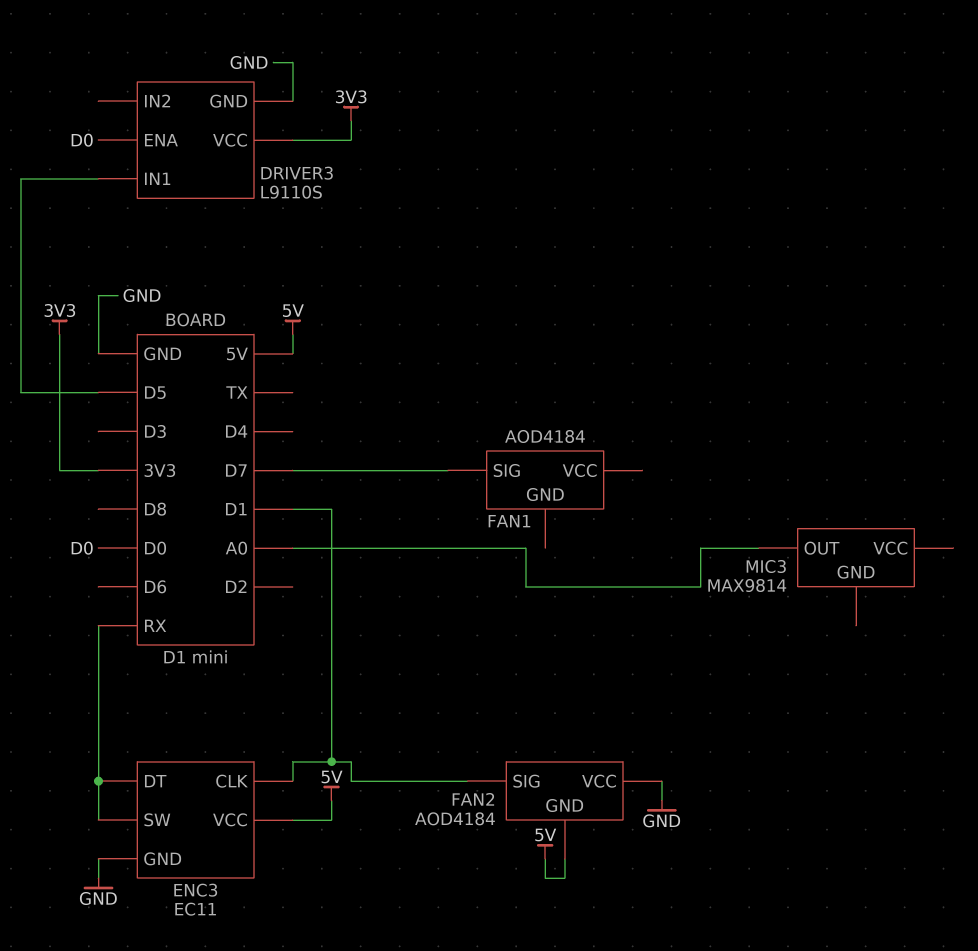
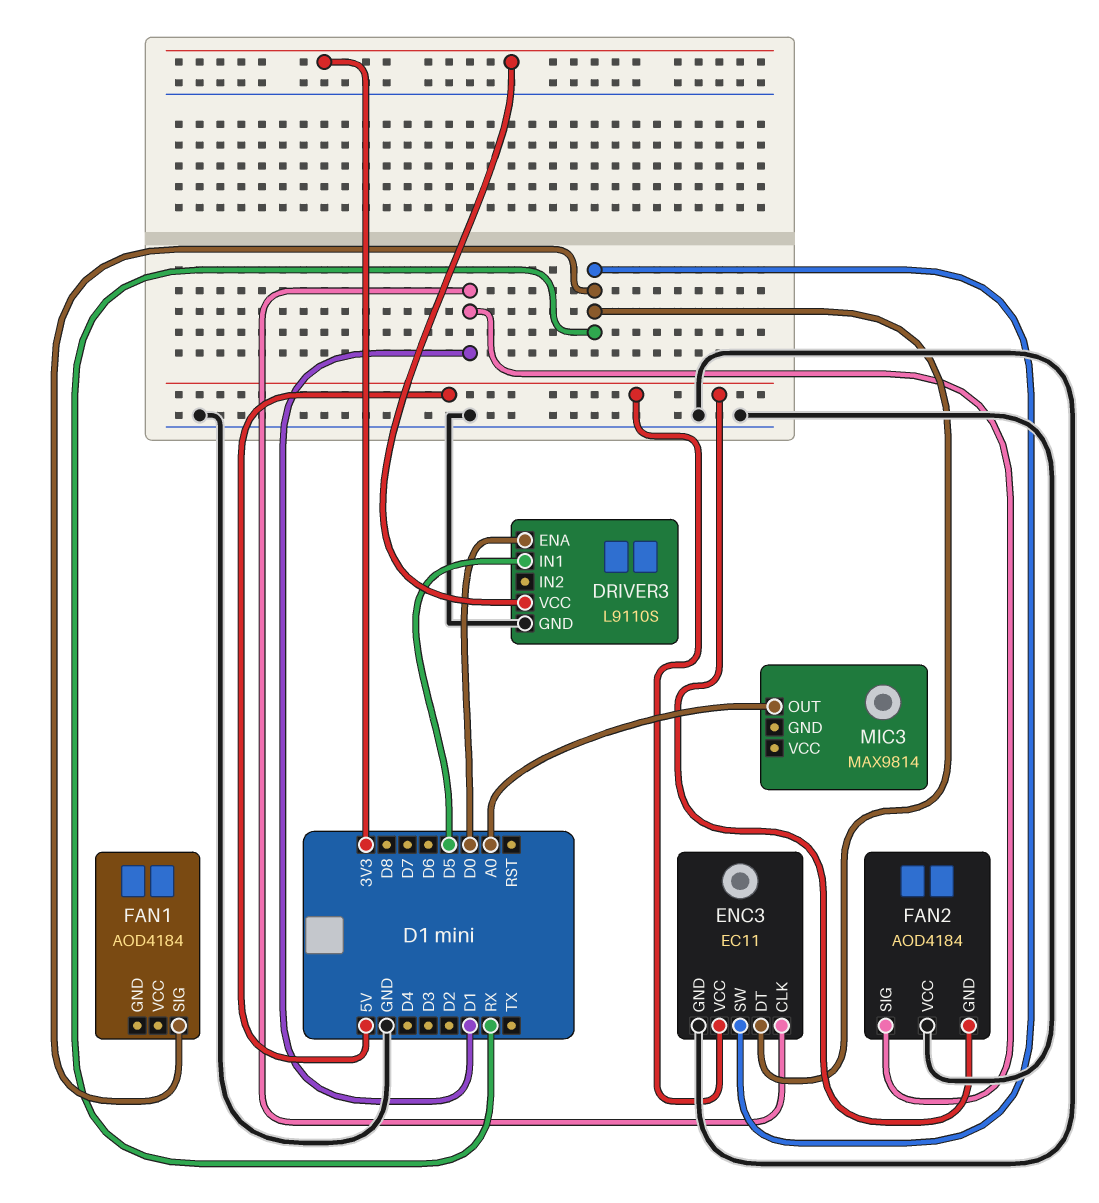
FAN1 pin SIG: D7 -> RX

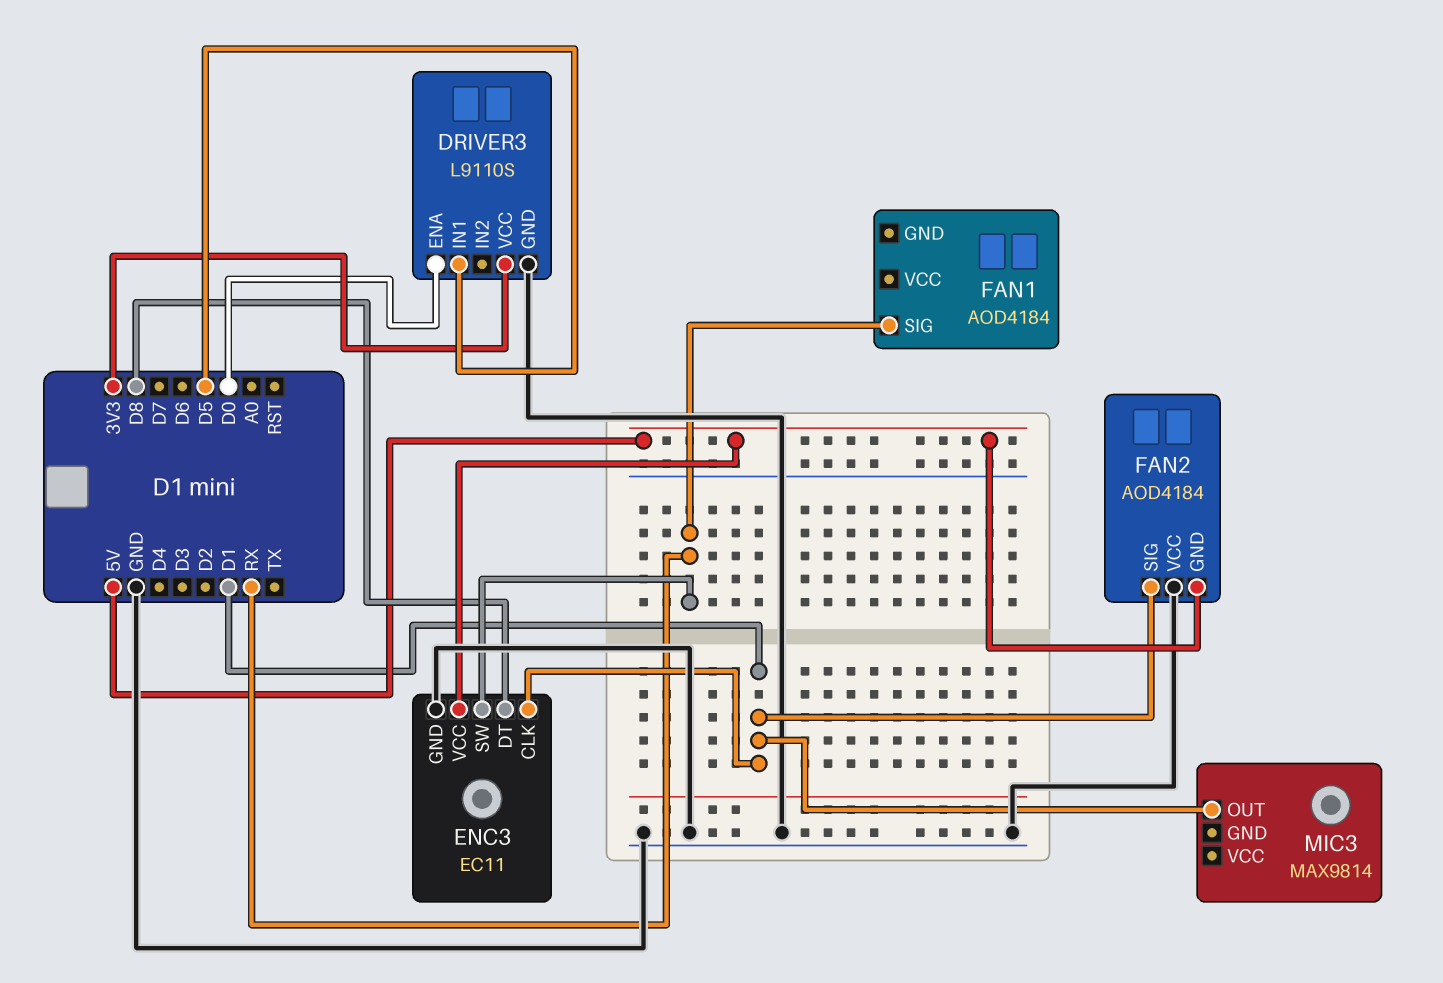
ENC3 pin DT: RX -> D8
MIC3 pin OUT: A0 -> D1

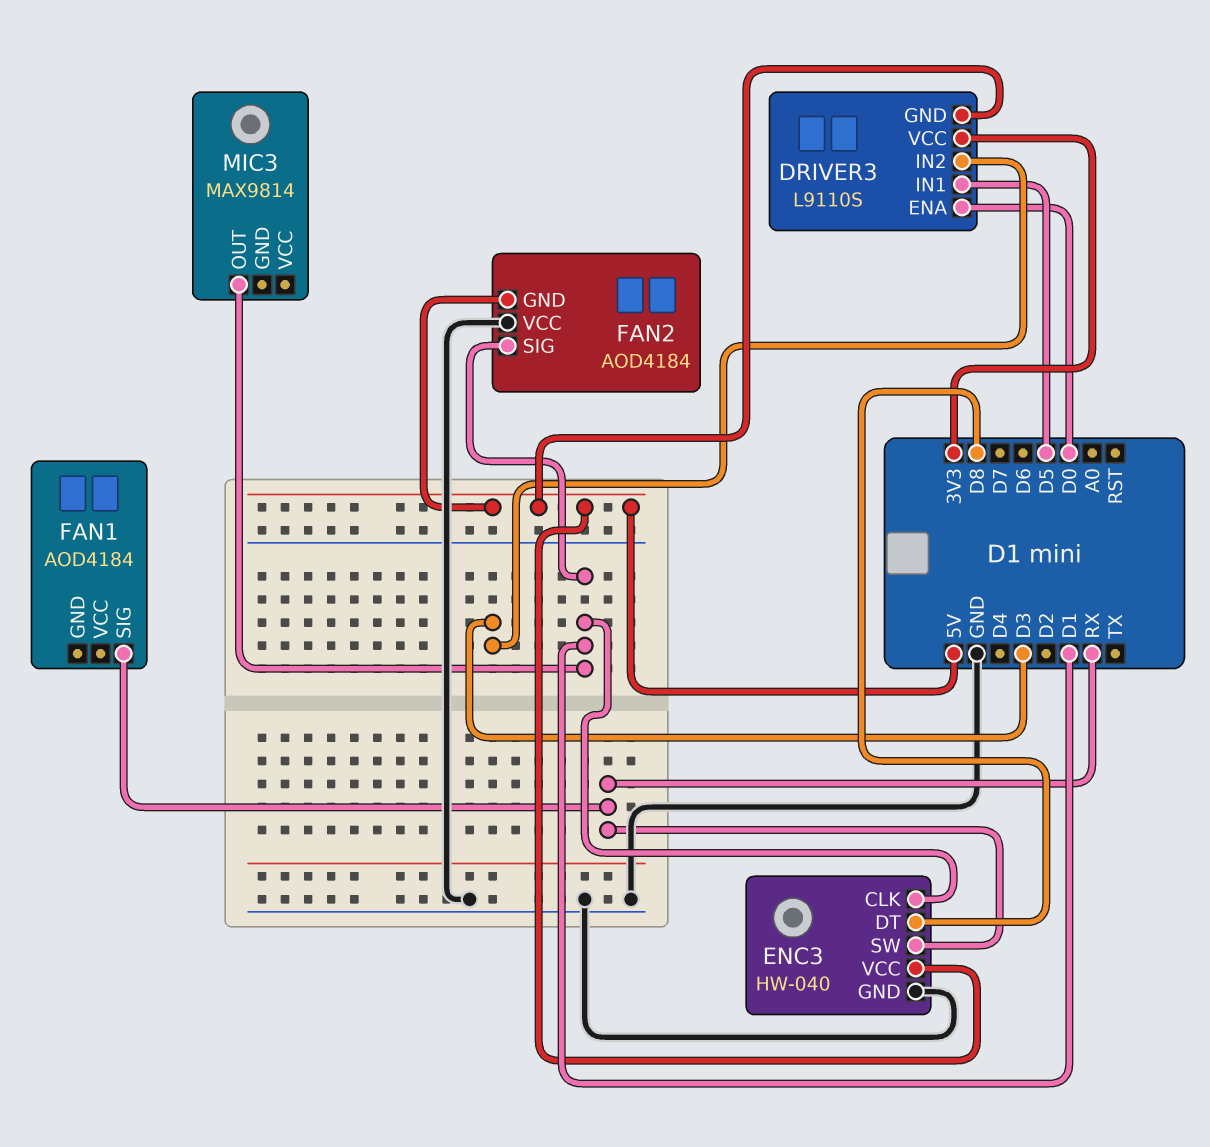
DRIVER3 pin GND: GND -> 5V
DRIVER3 pin IN2: none -> D3
ENC3: EC11 -> HW-040

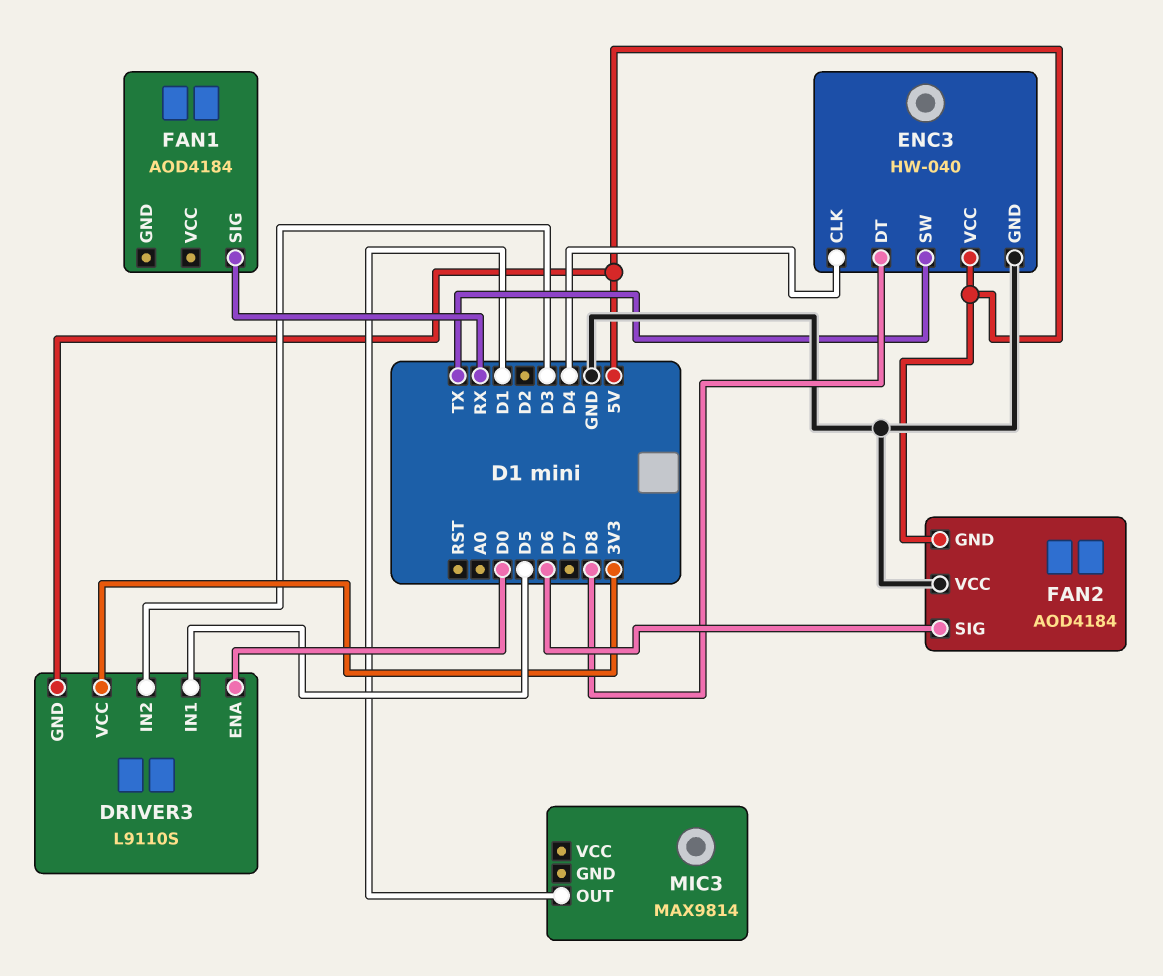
ENC3 pin CLK: D1 -> D4
ENC3 pin SW: RX -> TX
FAN2 pin SIG: D1 -> D6

